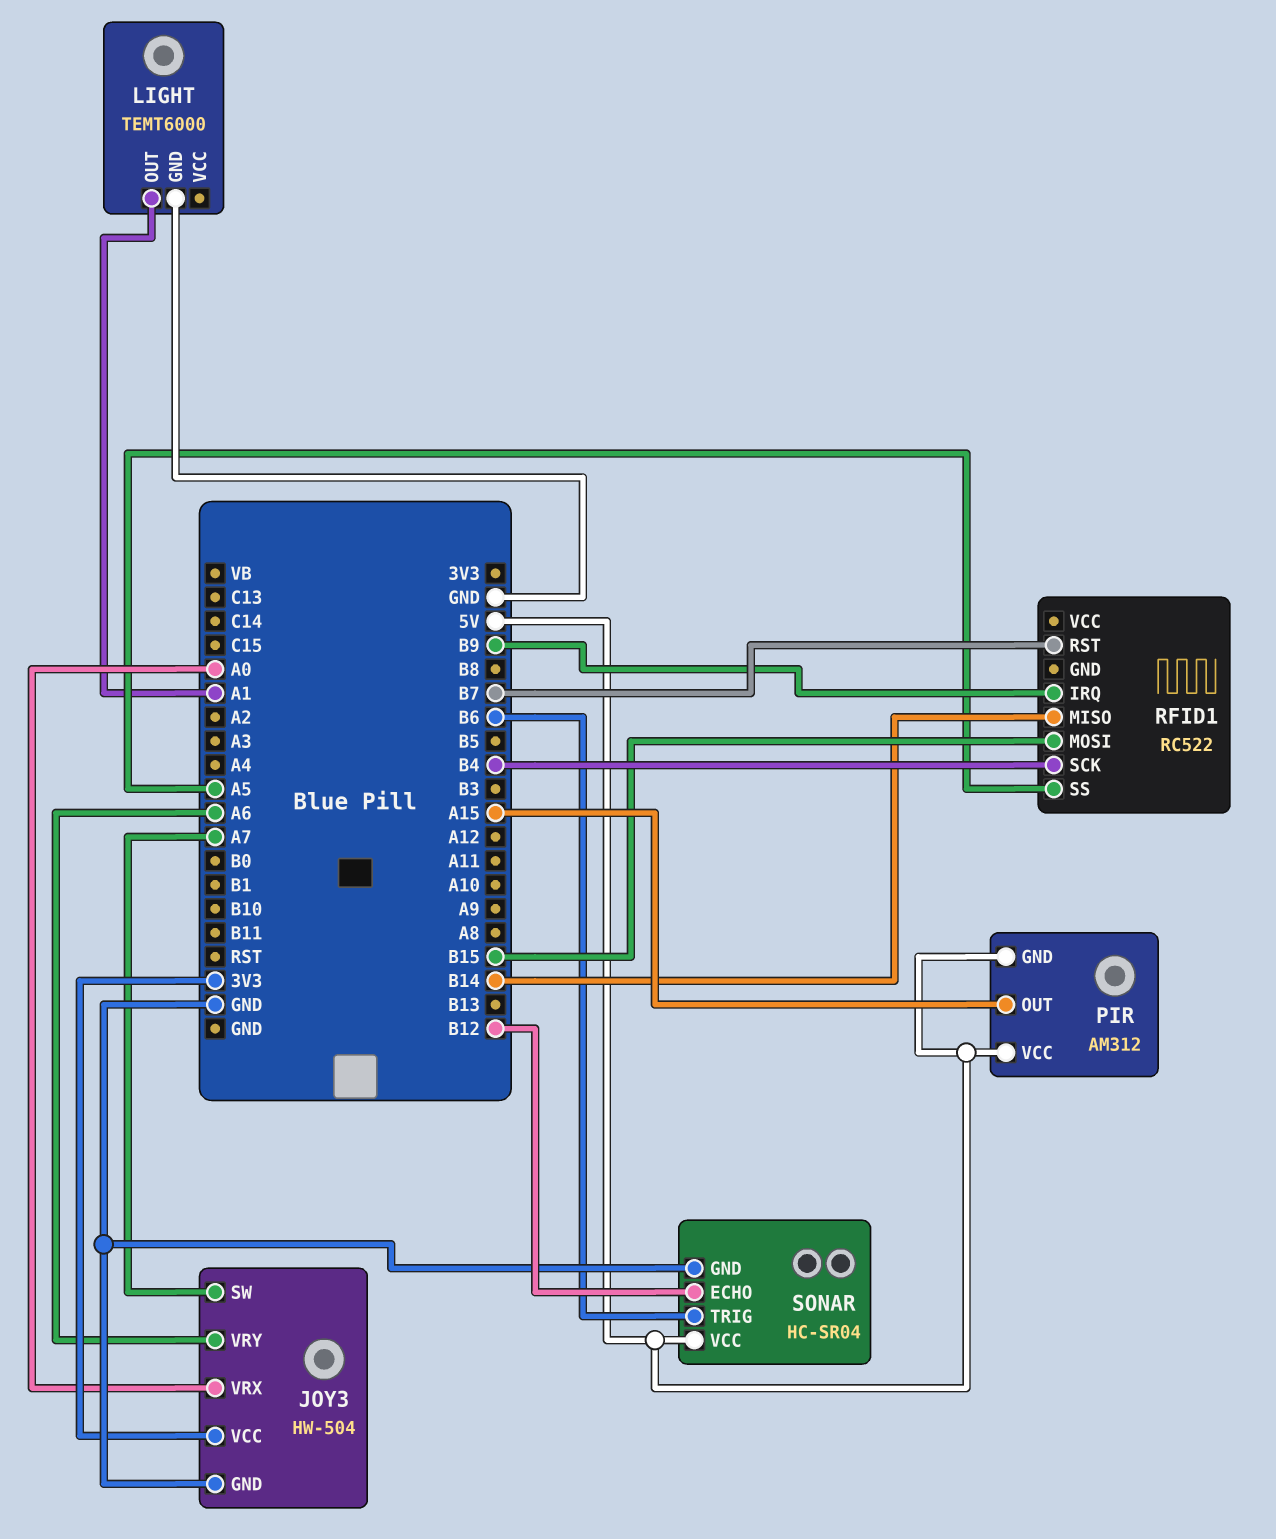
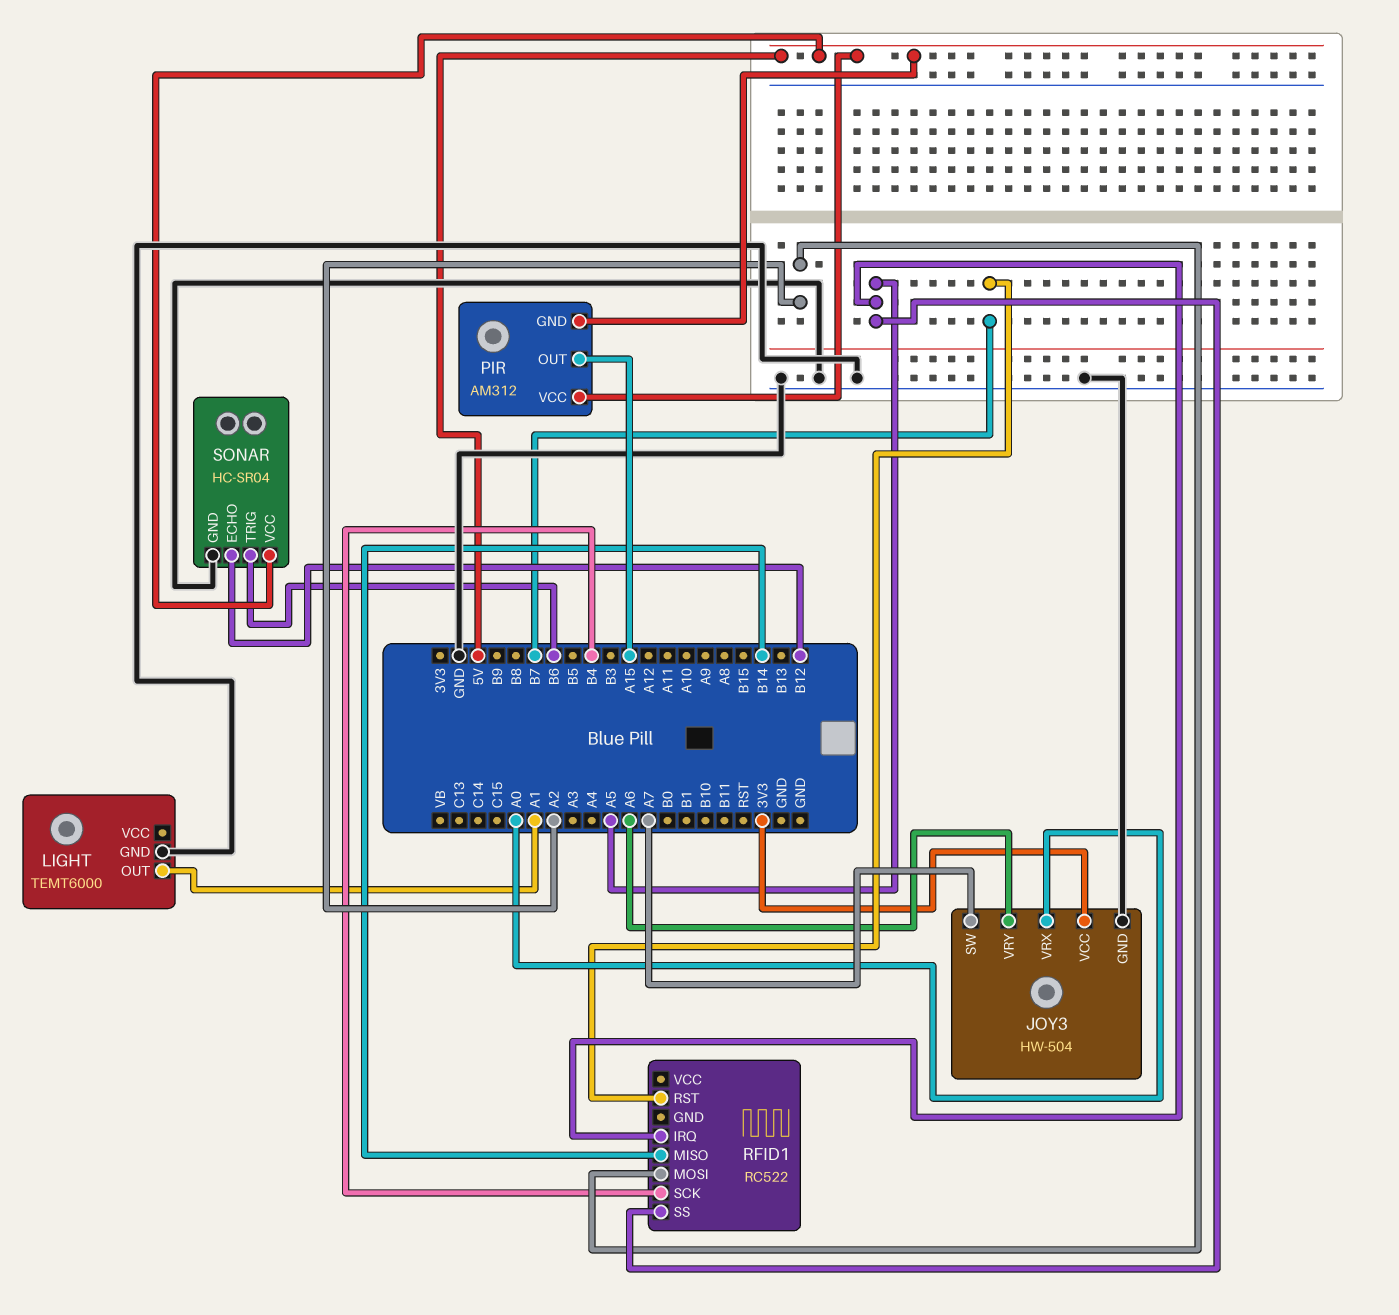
RFID1 pin IRQ: B9 -> A5
RFID1 pin MOSI: B15 -> A2

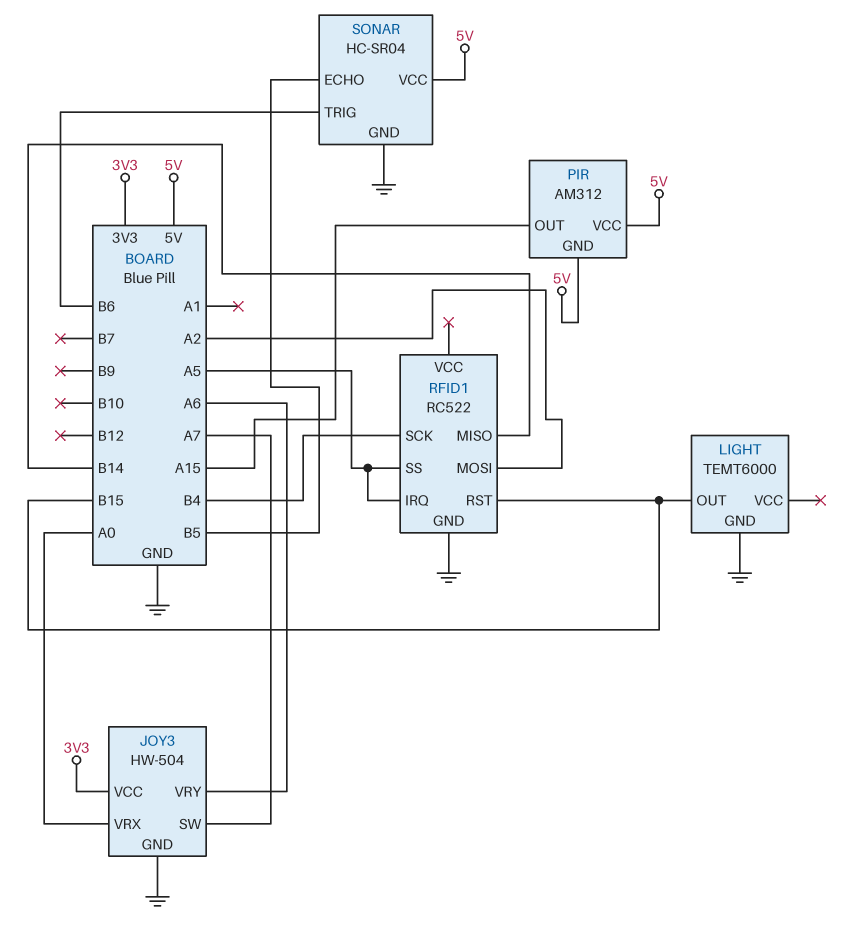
LIGHT pin OUT: A1 -> B15
RFID1 pin GND: none -> GND
RFID1 pin RST: B7 -> B15
SONAR pin ECHO: B12 -> B5

